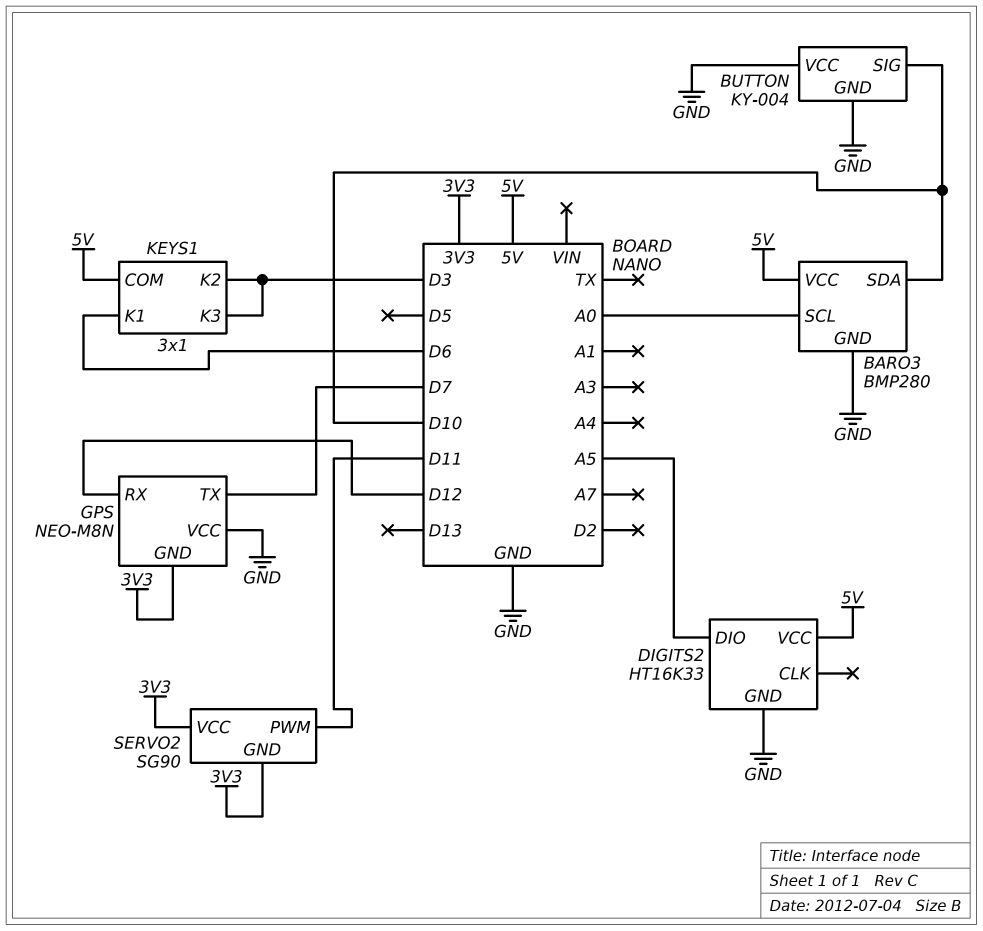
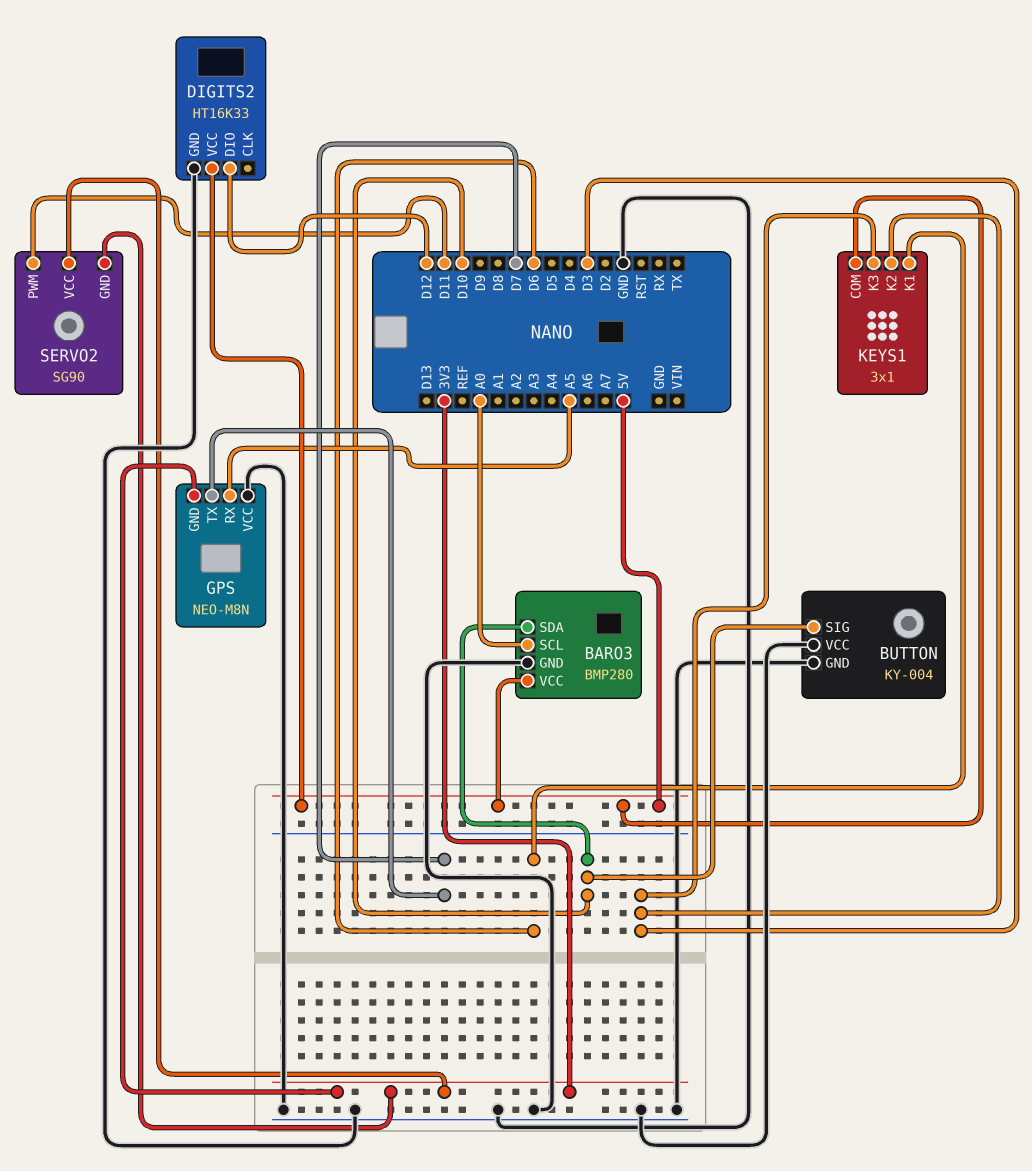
DIGITS2 pin DIO: A5 -> D12
GPS pin RX: D12 -> A5

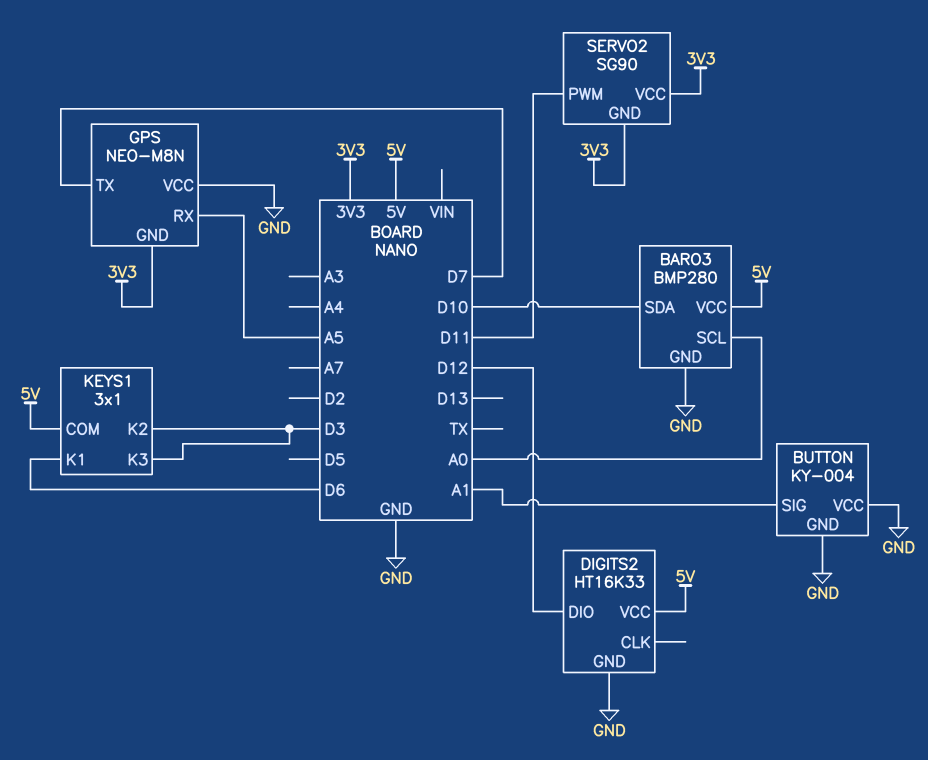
BUTTON pin SIG: D10 -> A1

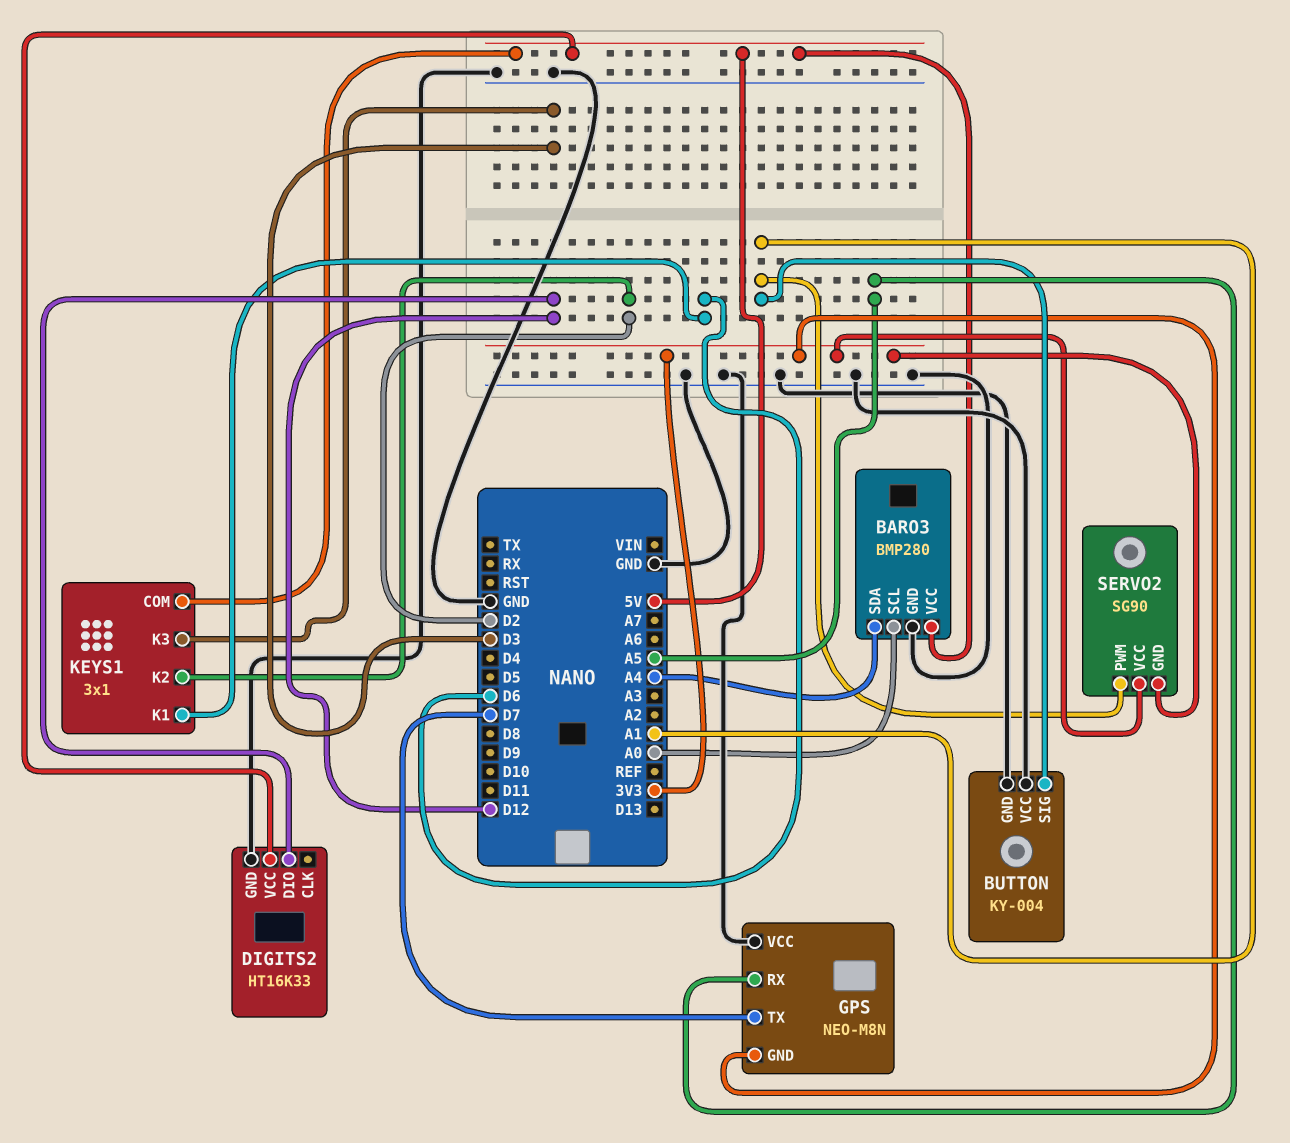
BARO3 pin SDA: D10 -> A4
KEYS1 pin K2: D3 -> D2
SERVO2 pin PWM: D11 -> A1

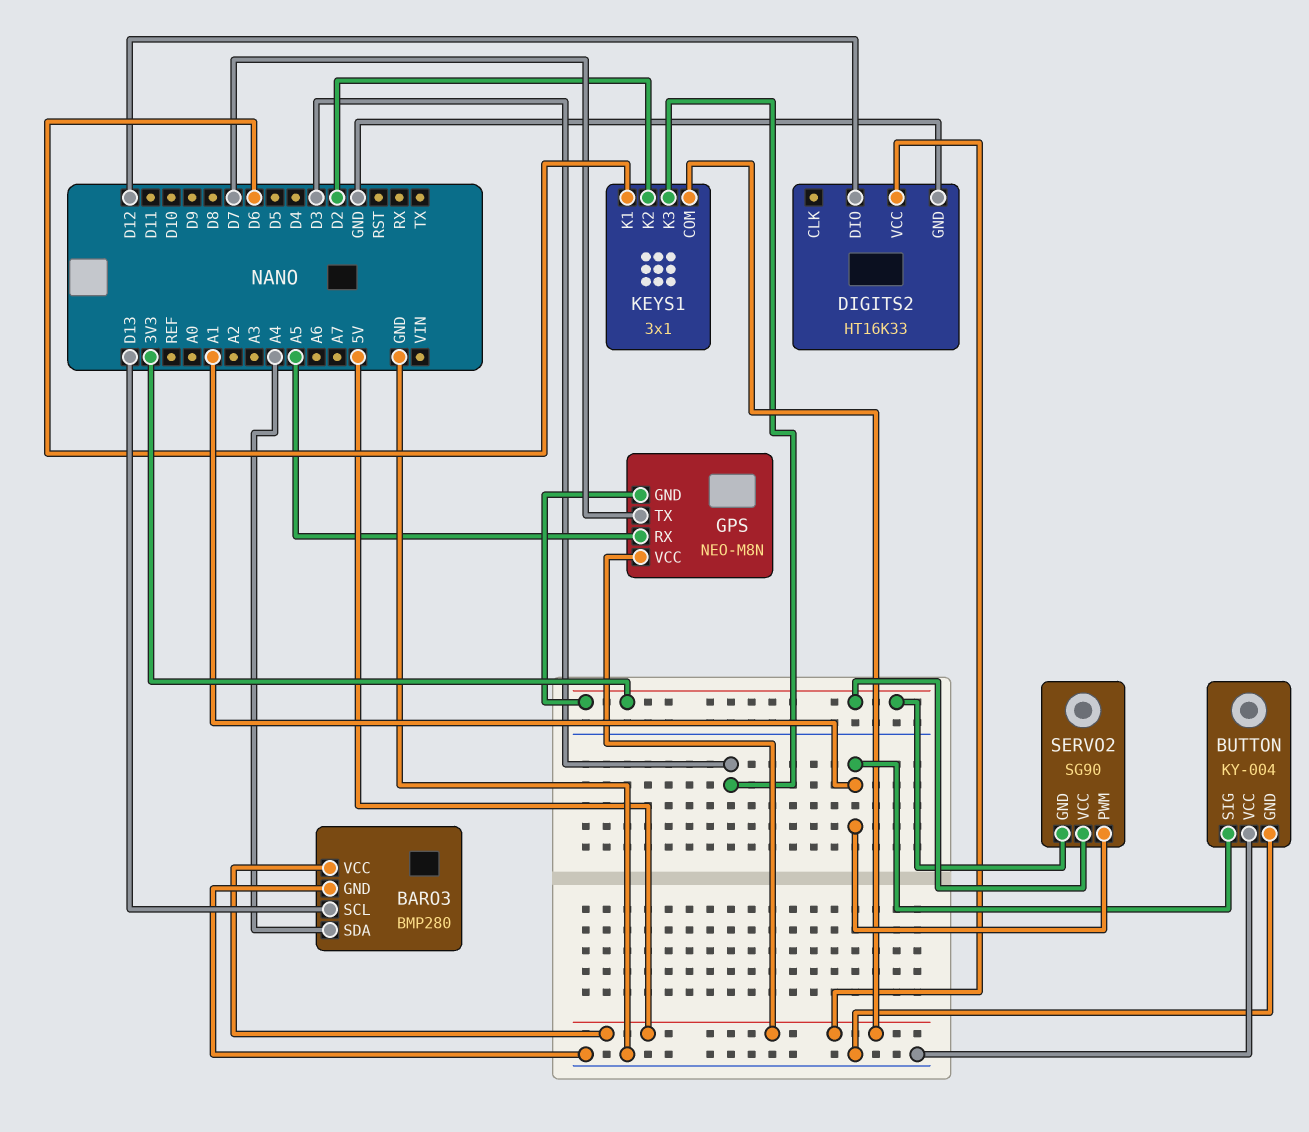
BARO3 pin SCL: A0 -> D13
GPS pin VCC: GND -> 5V

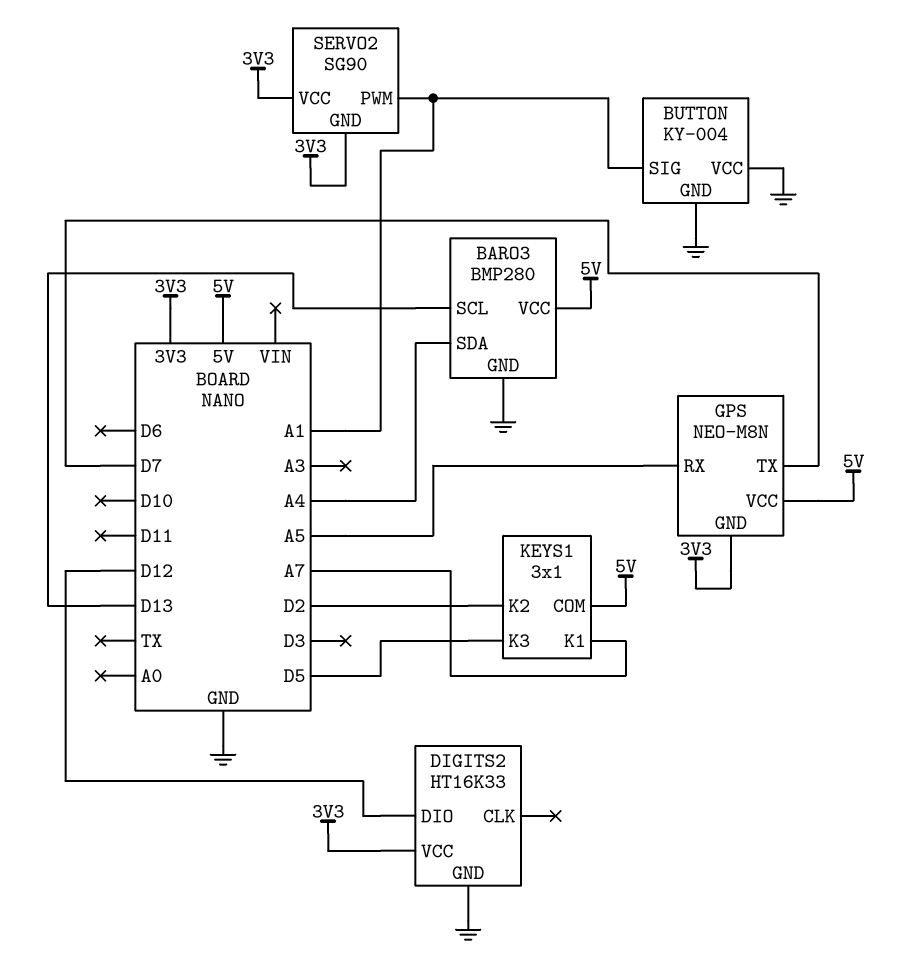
DIGITS2 pin VCC: 5V -> 3V3
KEYS1 pin K1: D6 -> A7
KEYS1 pin K3: D3 -> D5

